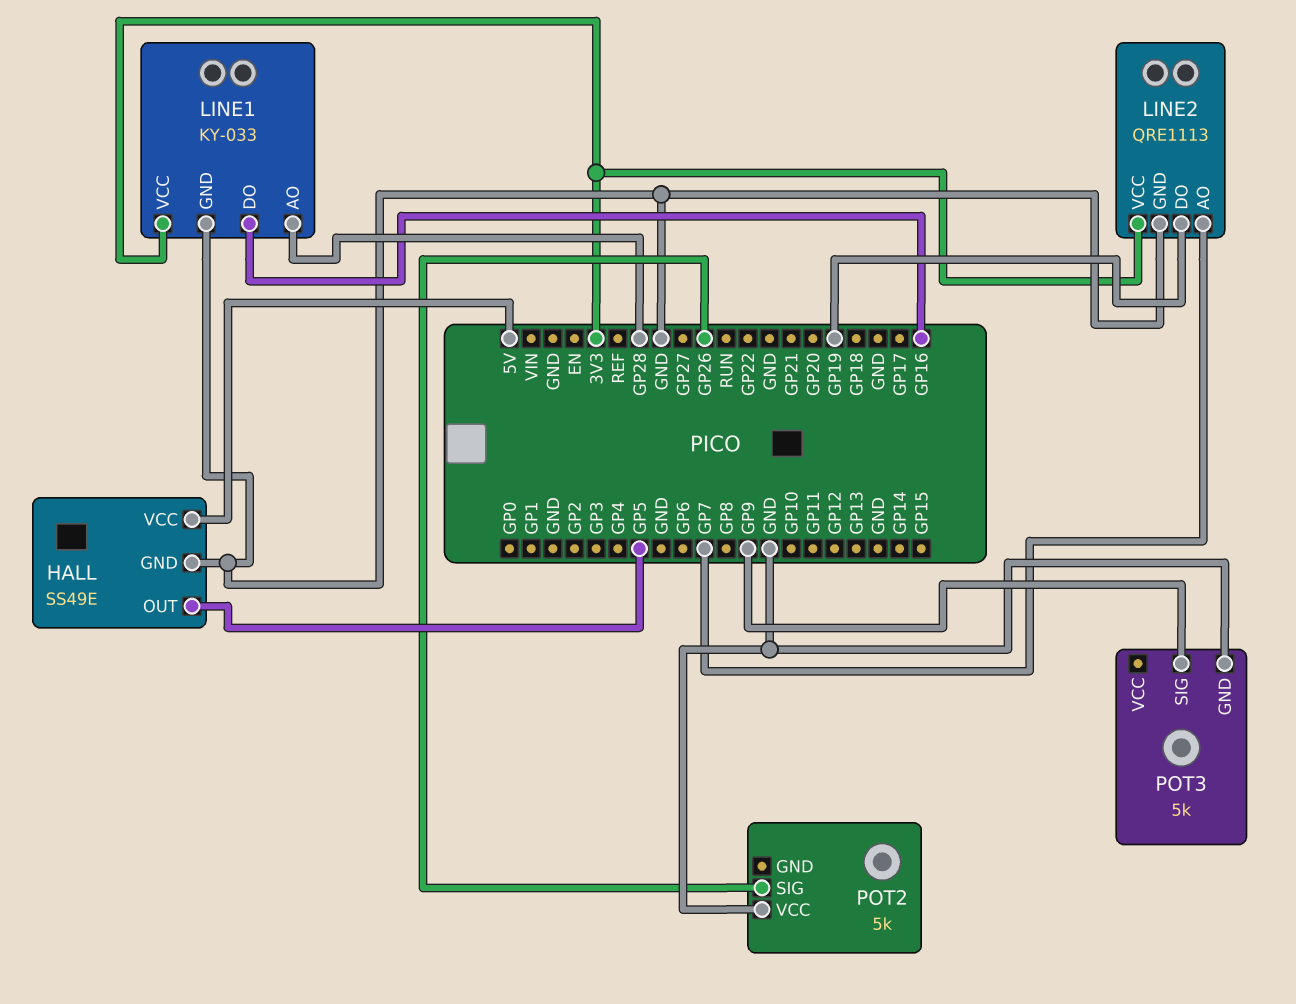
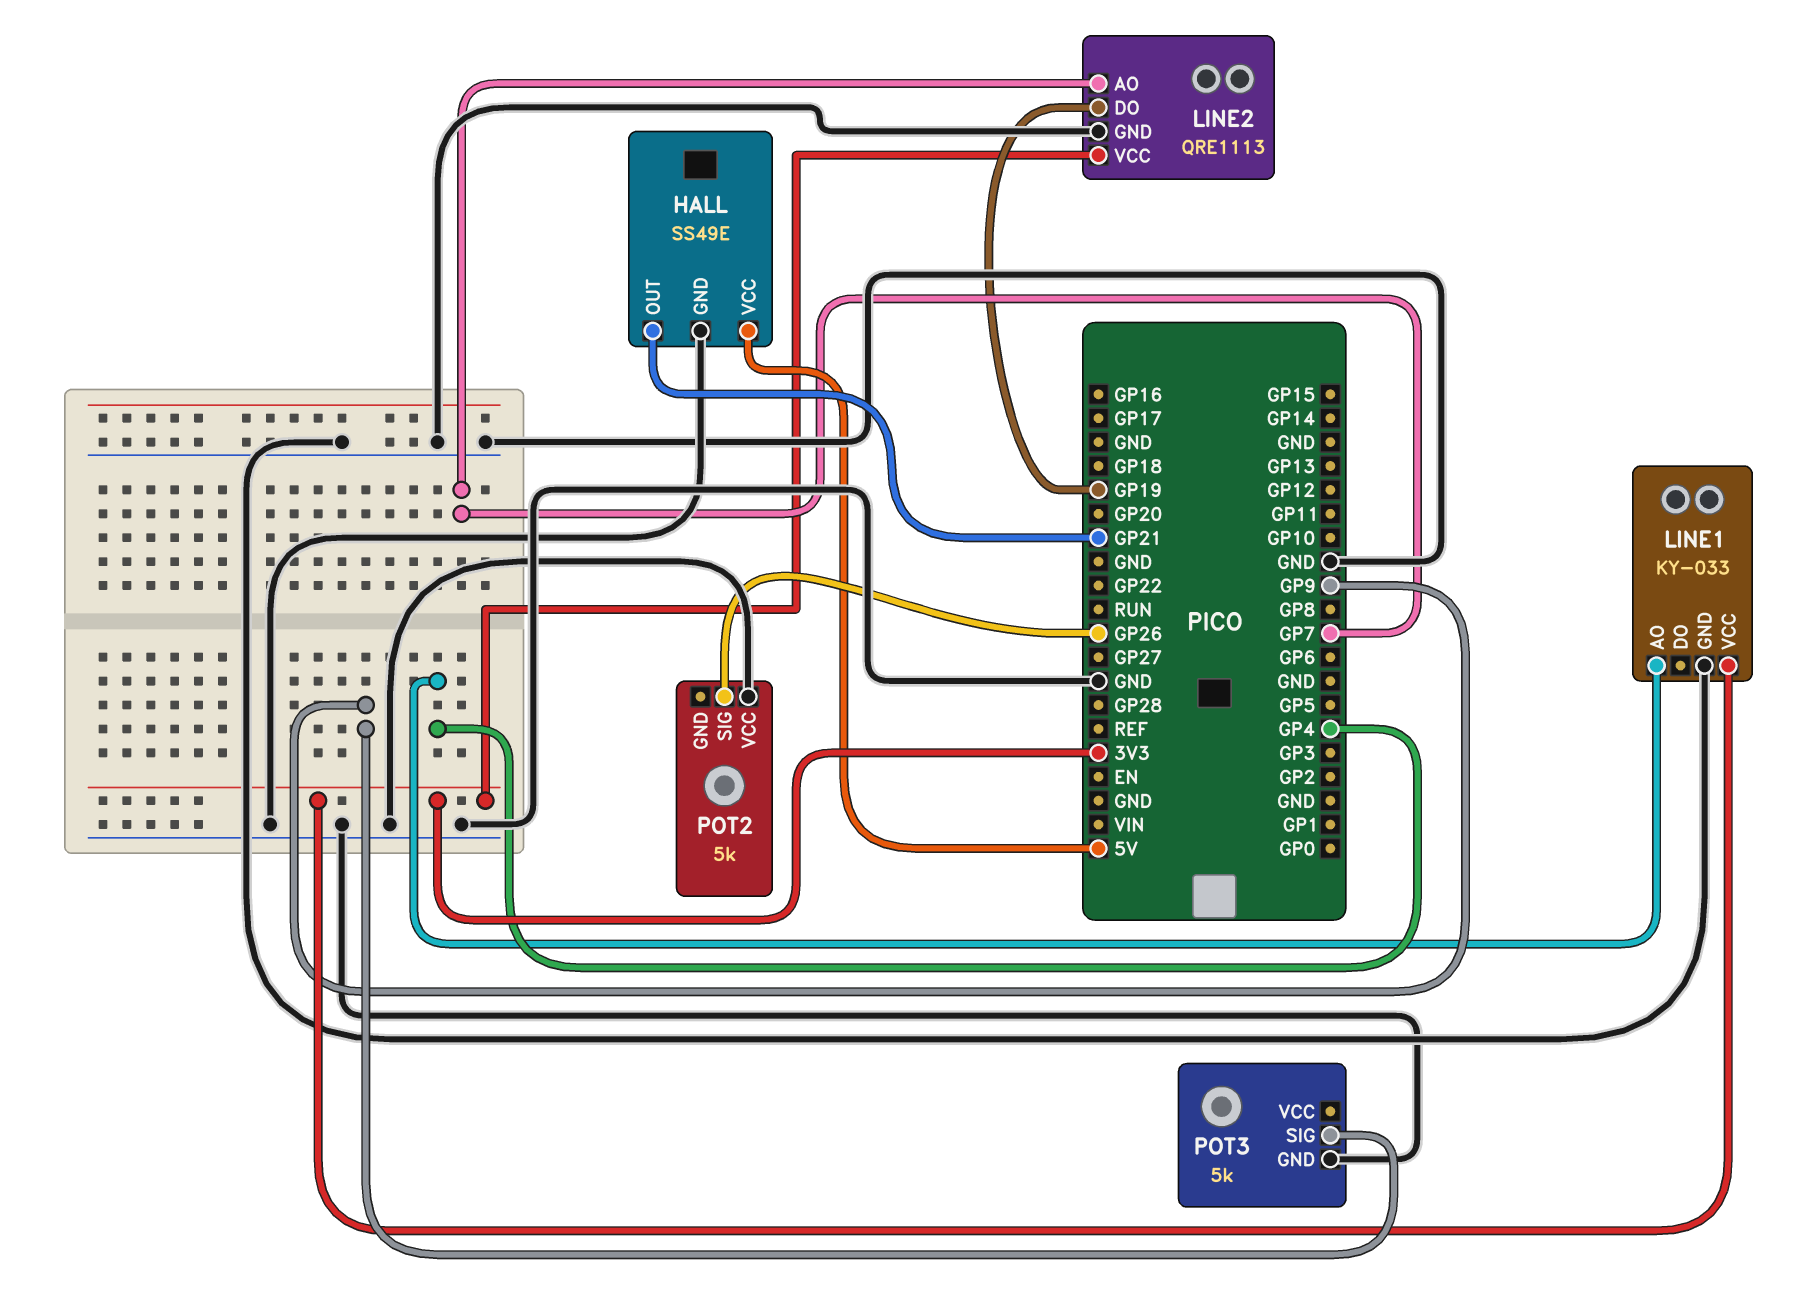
HALL pin OUT: GP5 -> GP21
LINE1 pin AO: GP28 -> GP4
LINE1 pin DO: GP16 -> none

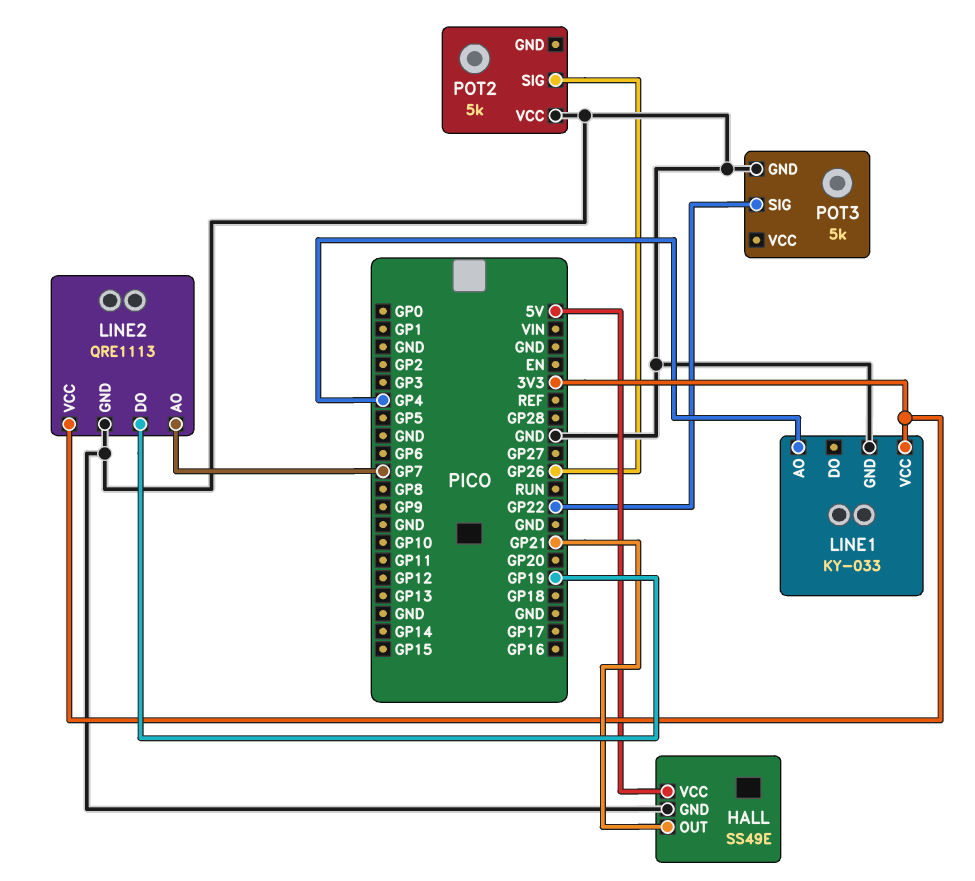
POT3 pin SIG: GP9 -> GP22

